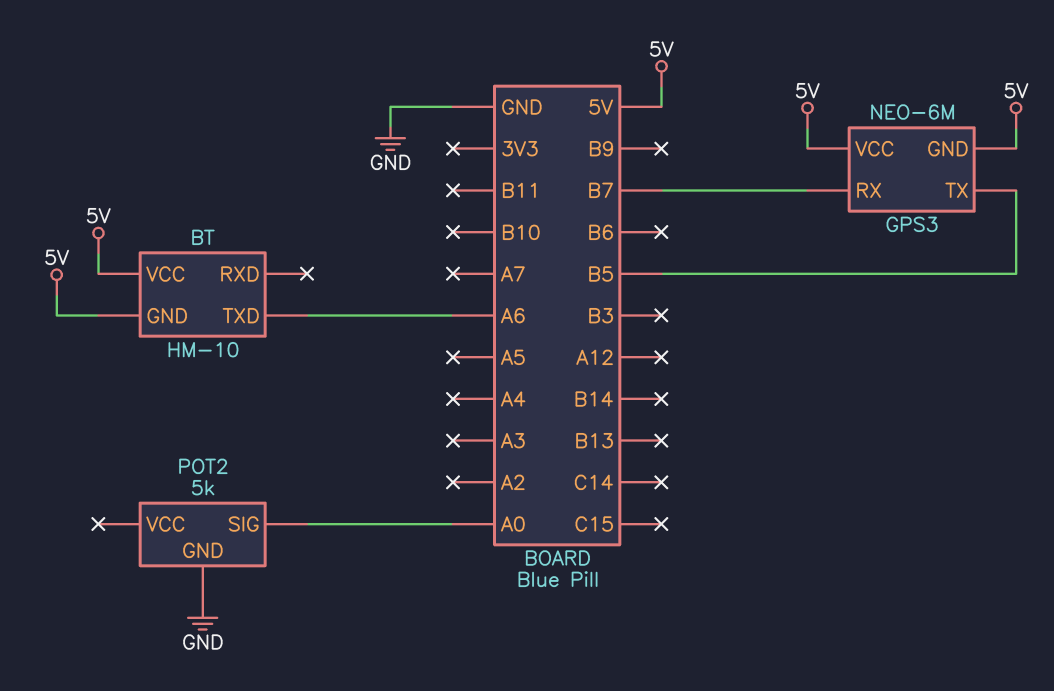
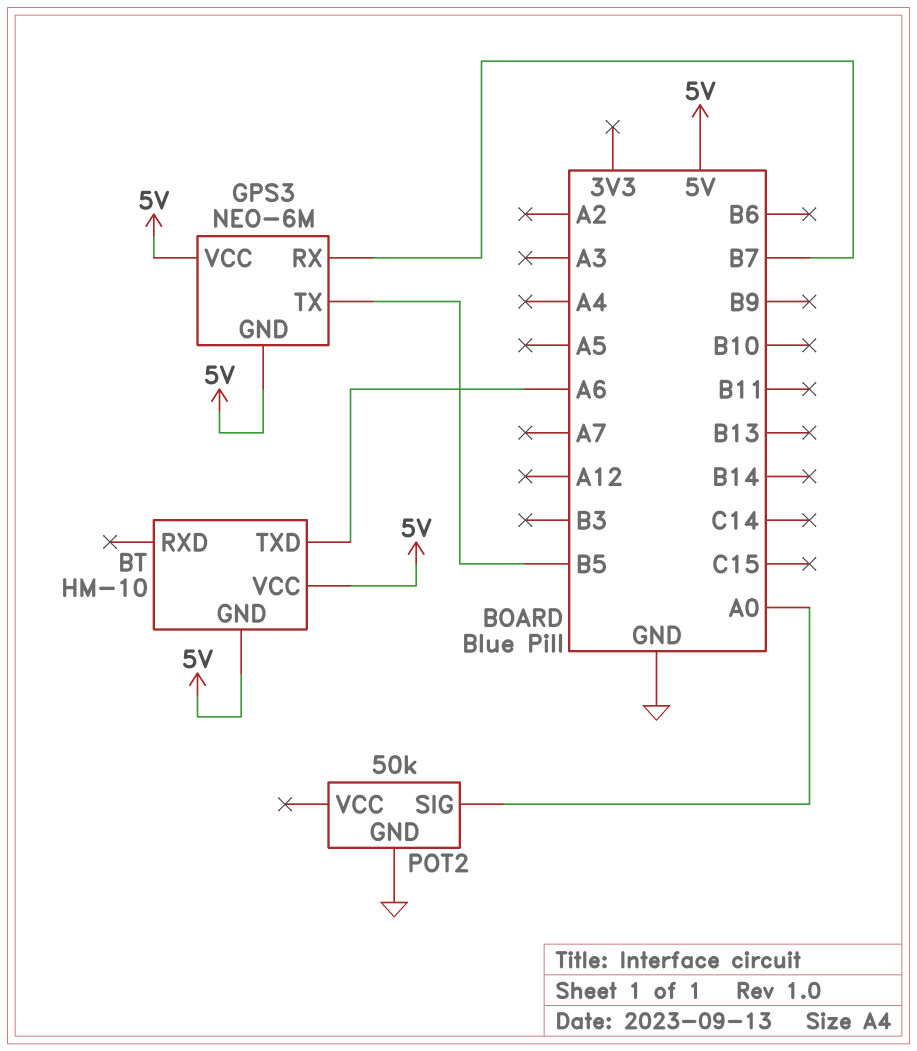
POT2: 5k -> 50k

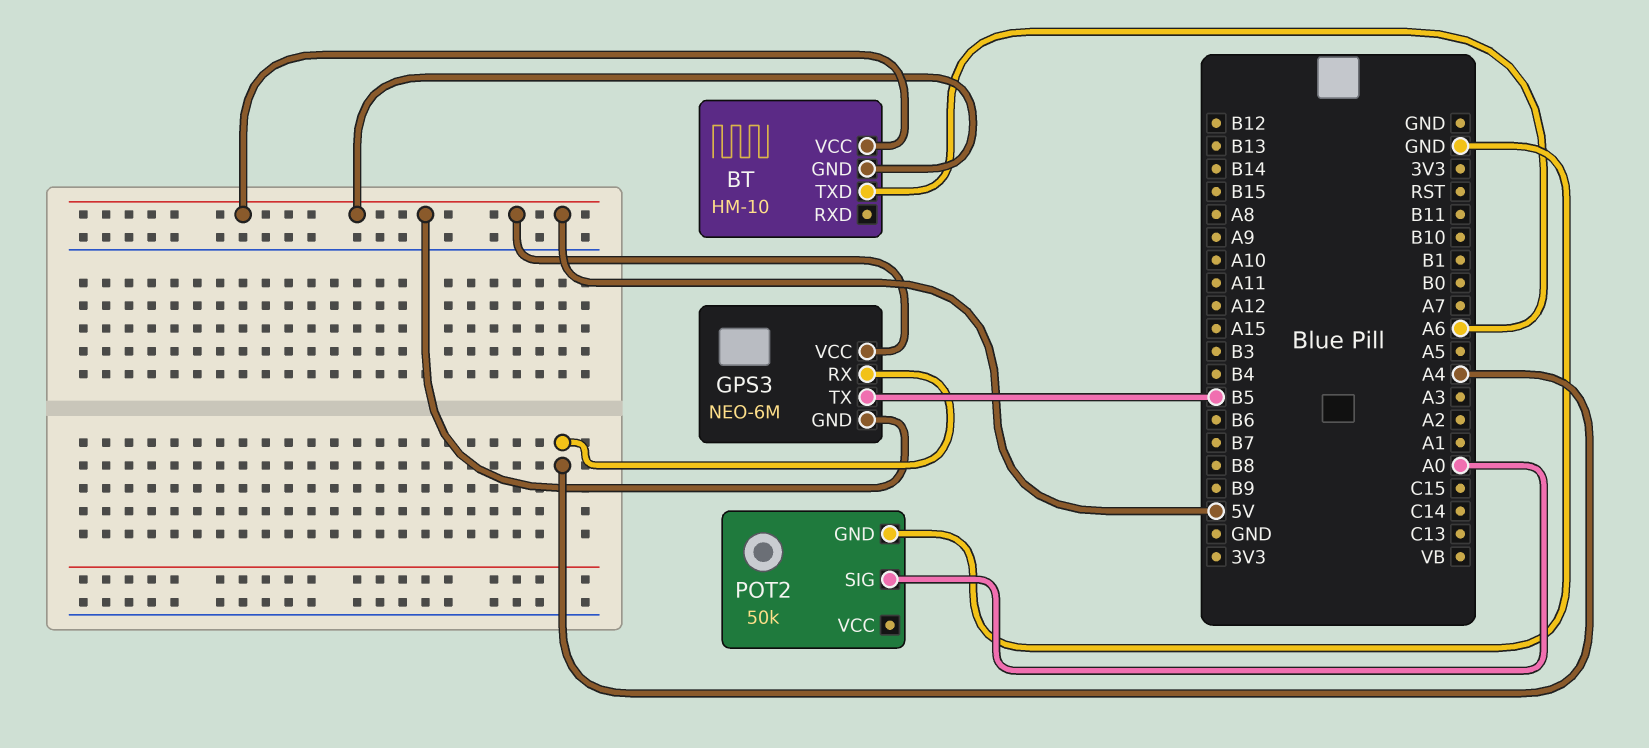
GPS3 pin RX: B7 -> A4

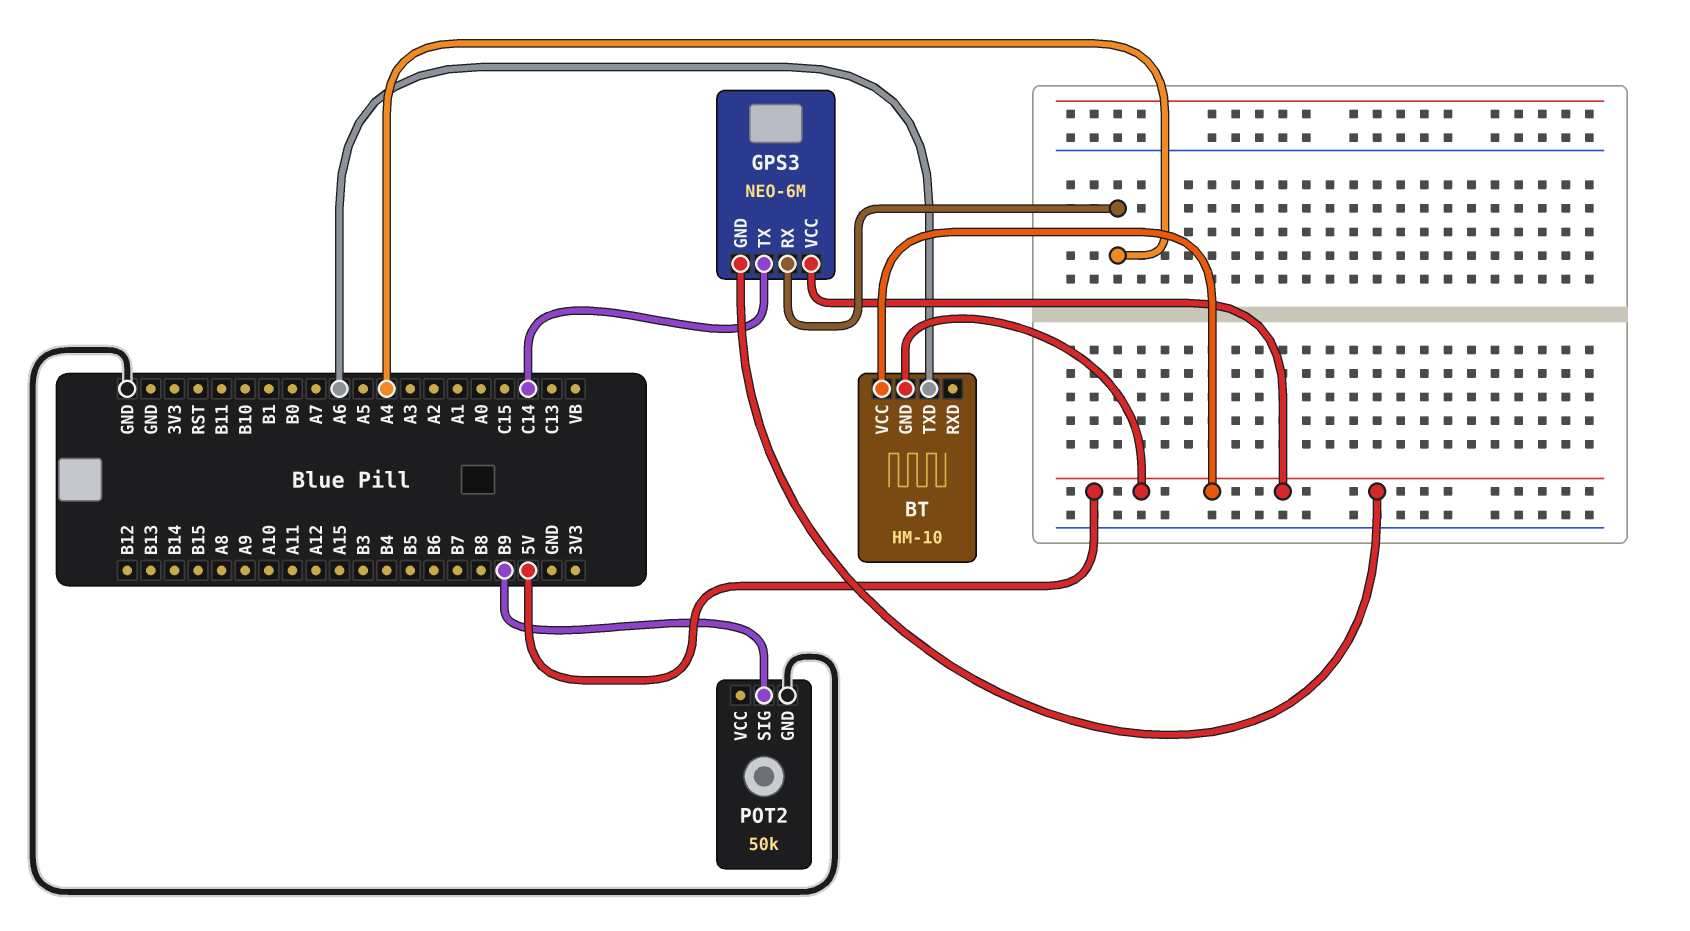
GPS3 pin TX: B5 -> C14
POT2 pin SIG: A0 -> B9

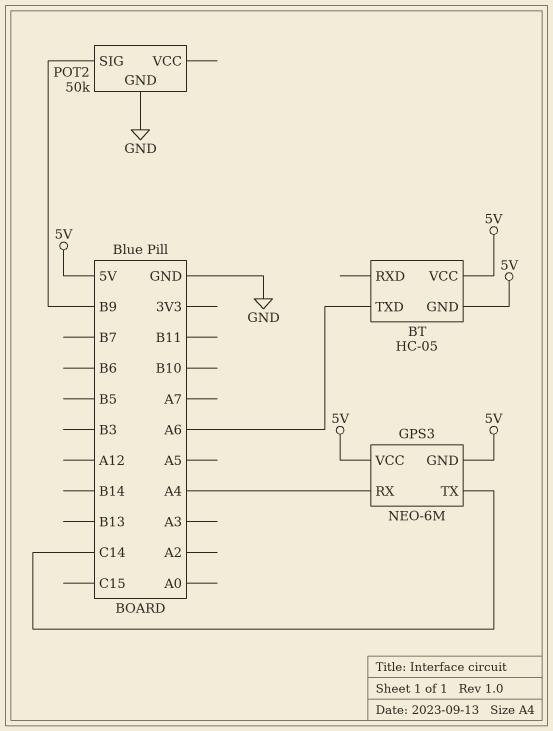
BT: HM-10 -> HC-05

